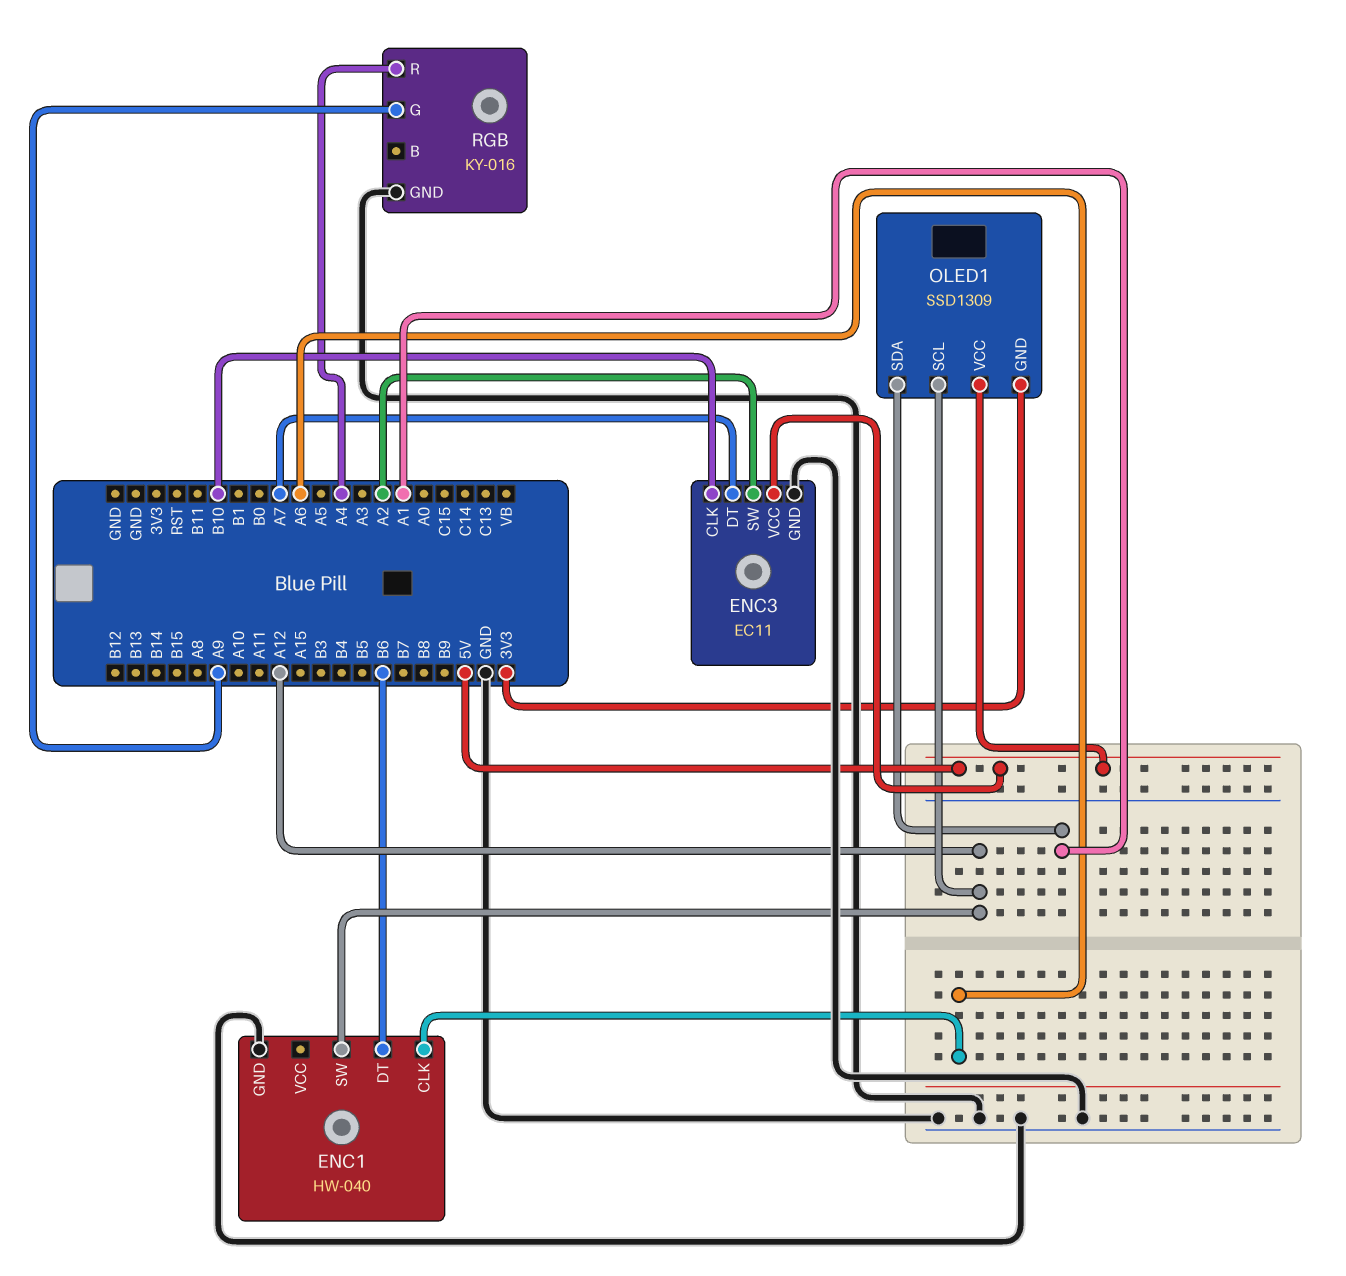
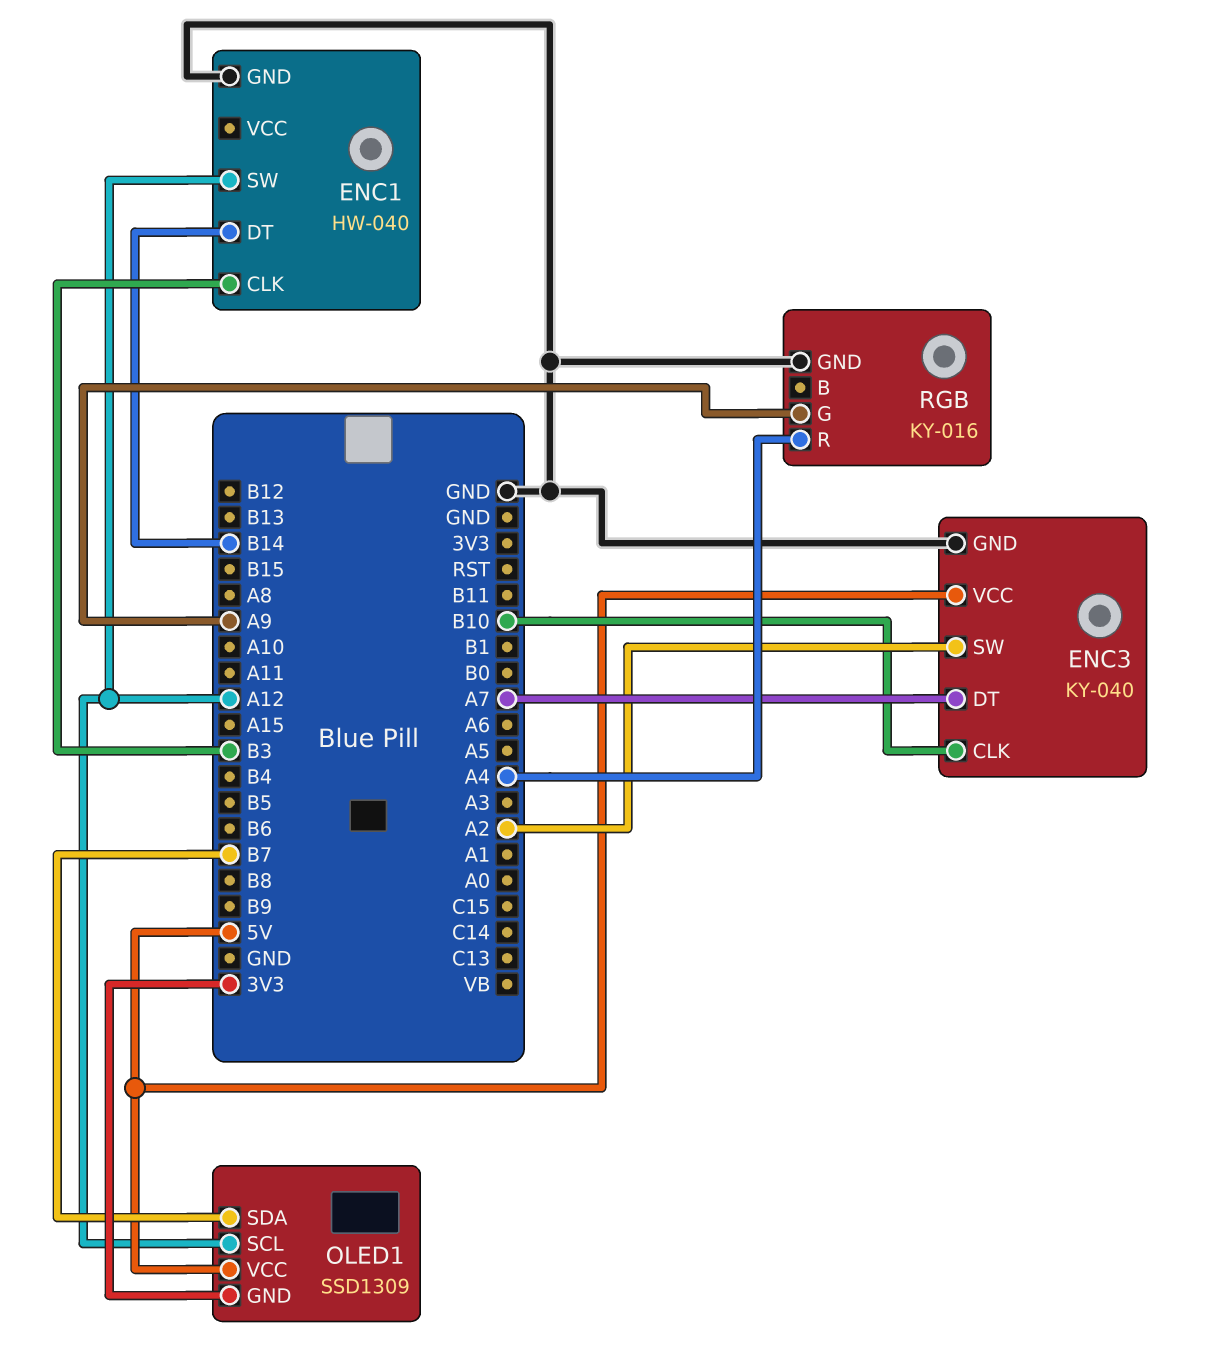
ENC1 pin CLK: A6 -> B3
ENC1 pin DT: B6 -> B14
ENC3: EC11 -> KY-040
OLED1 pin SDA: A1 -> B7

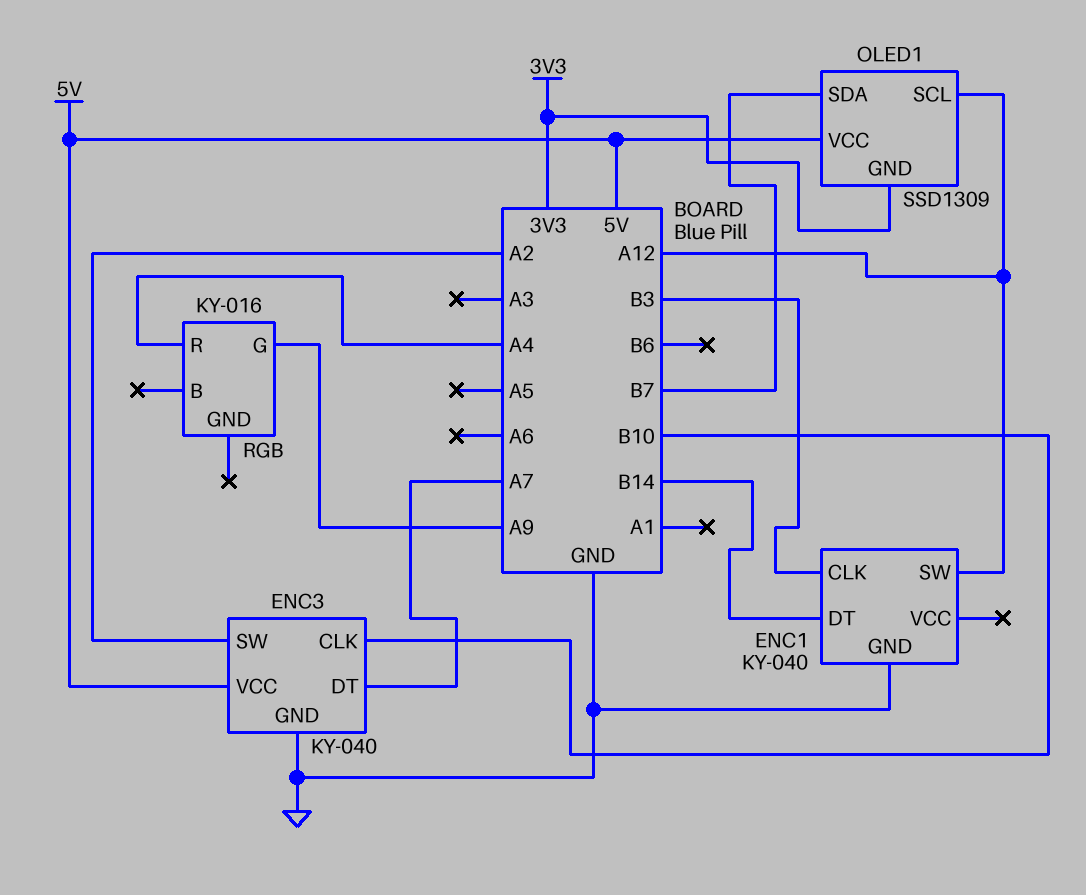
ENC1: HW-040 -> KY-040
RGB pin GND: GND -> none

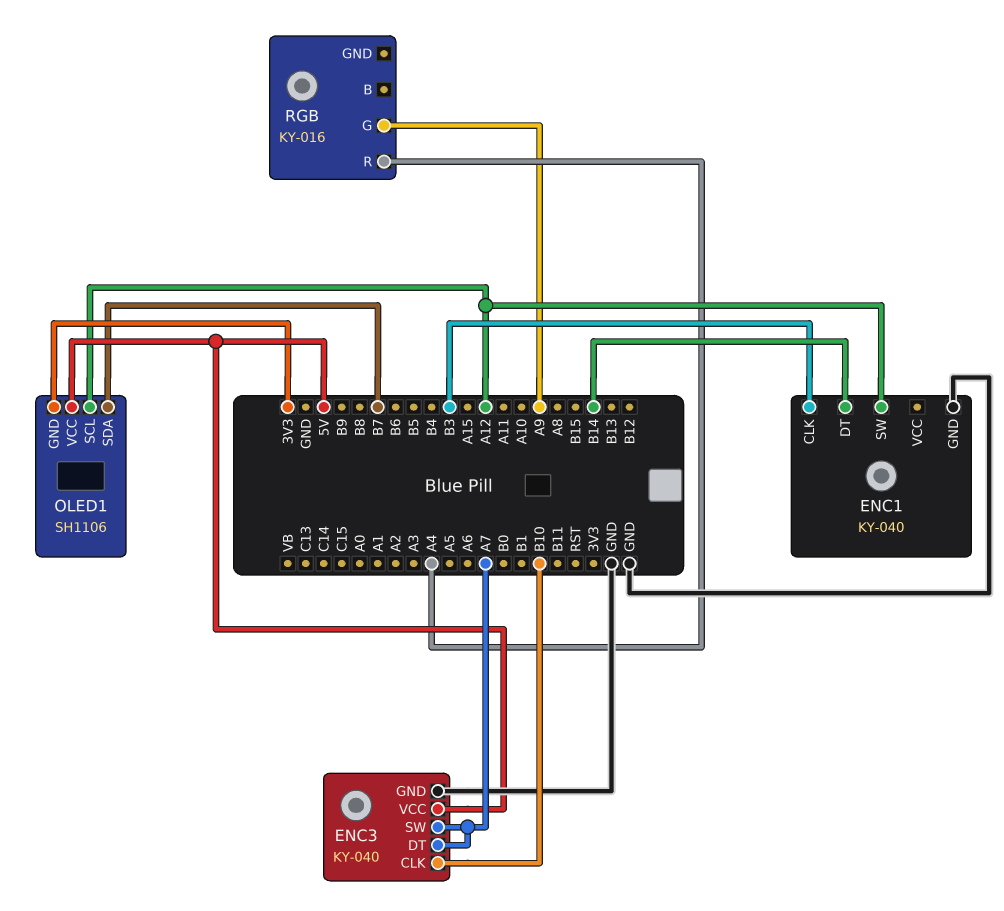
ENC3 pin SW: A2 -> A7
OLED1: SSD1309 -> SH1106

